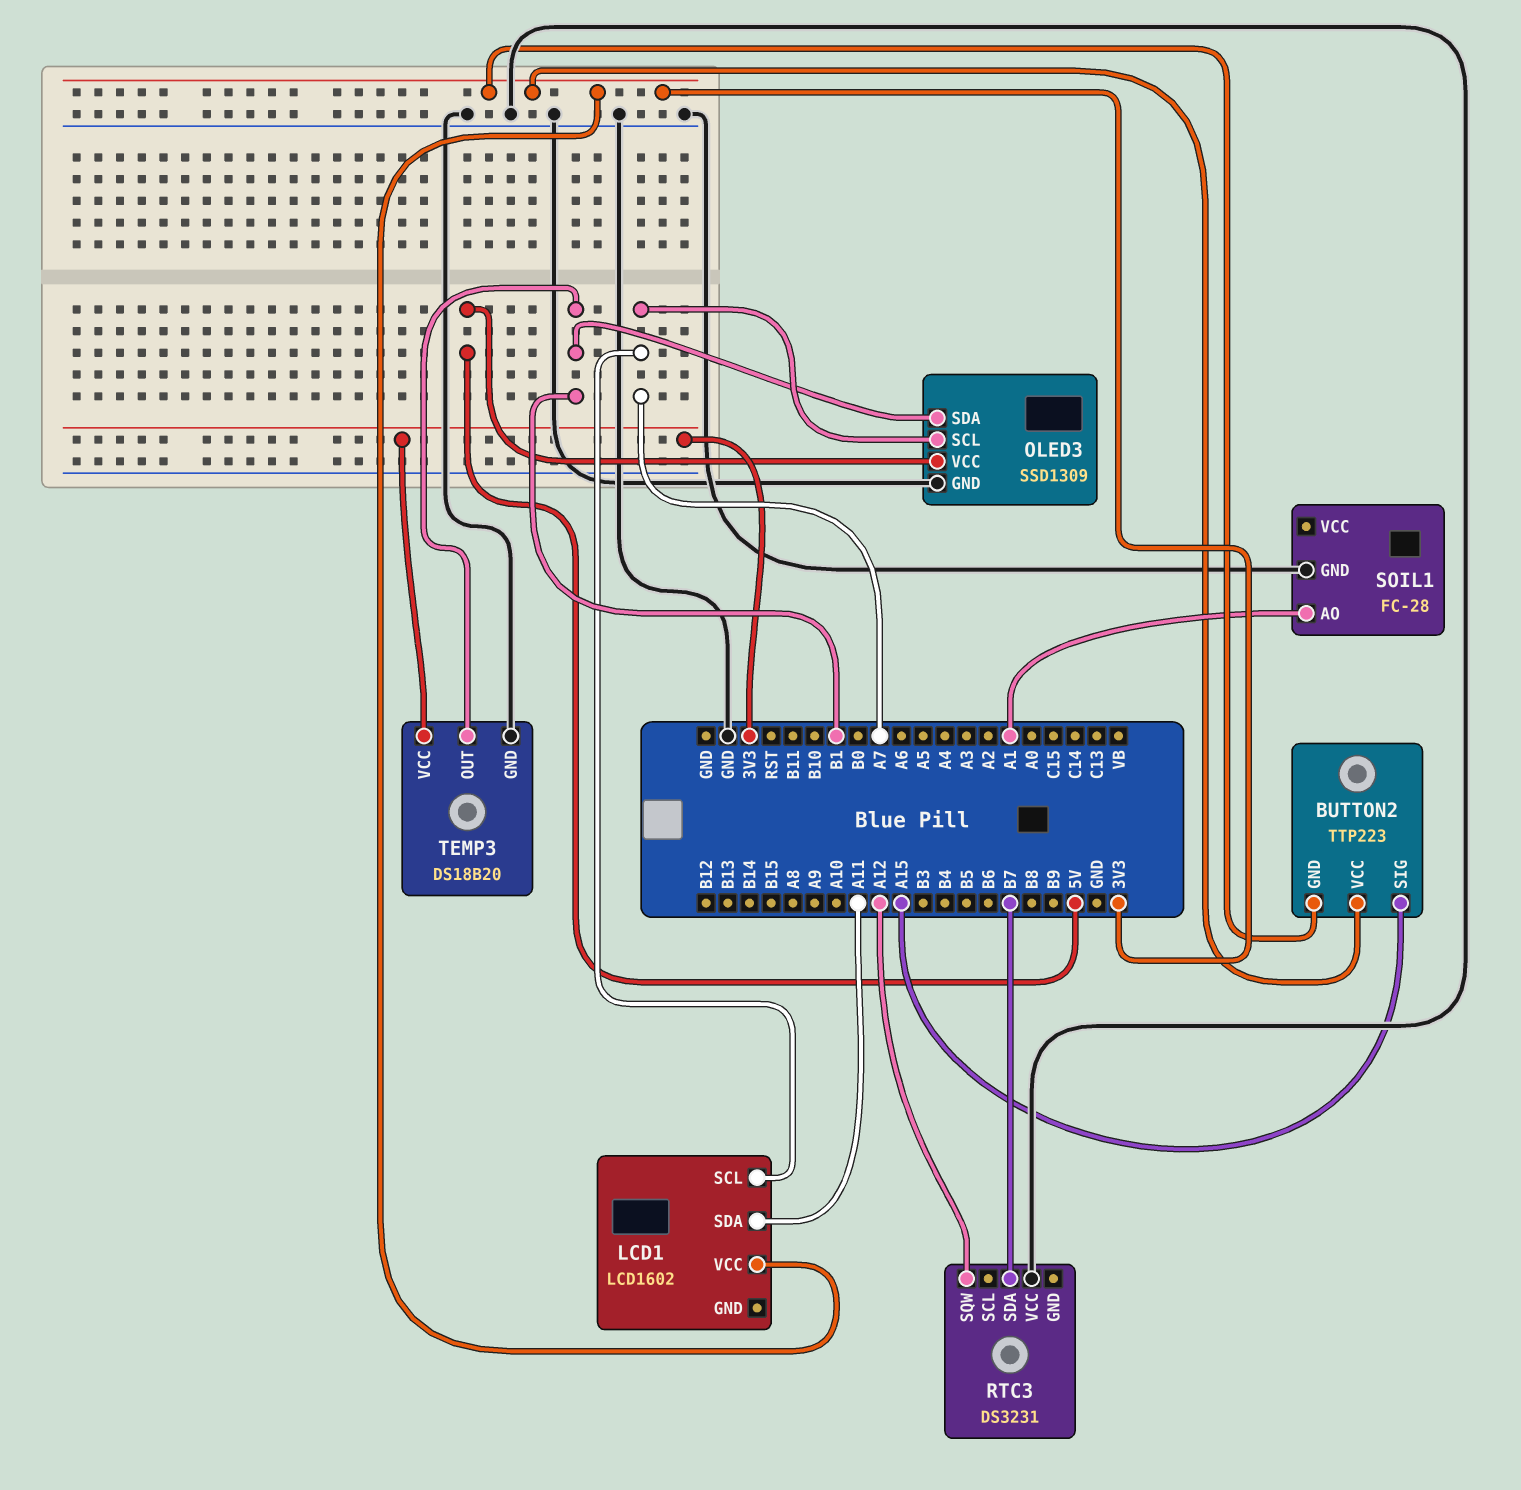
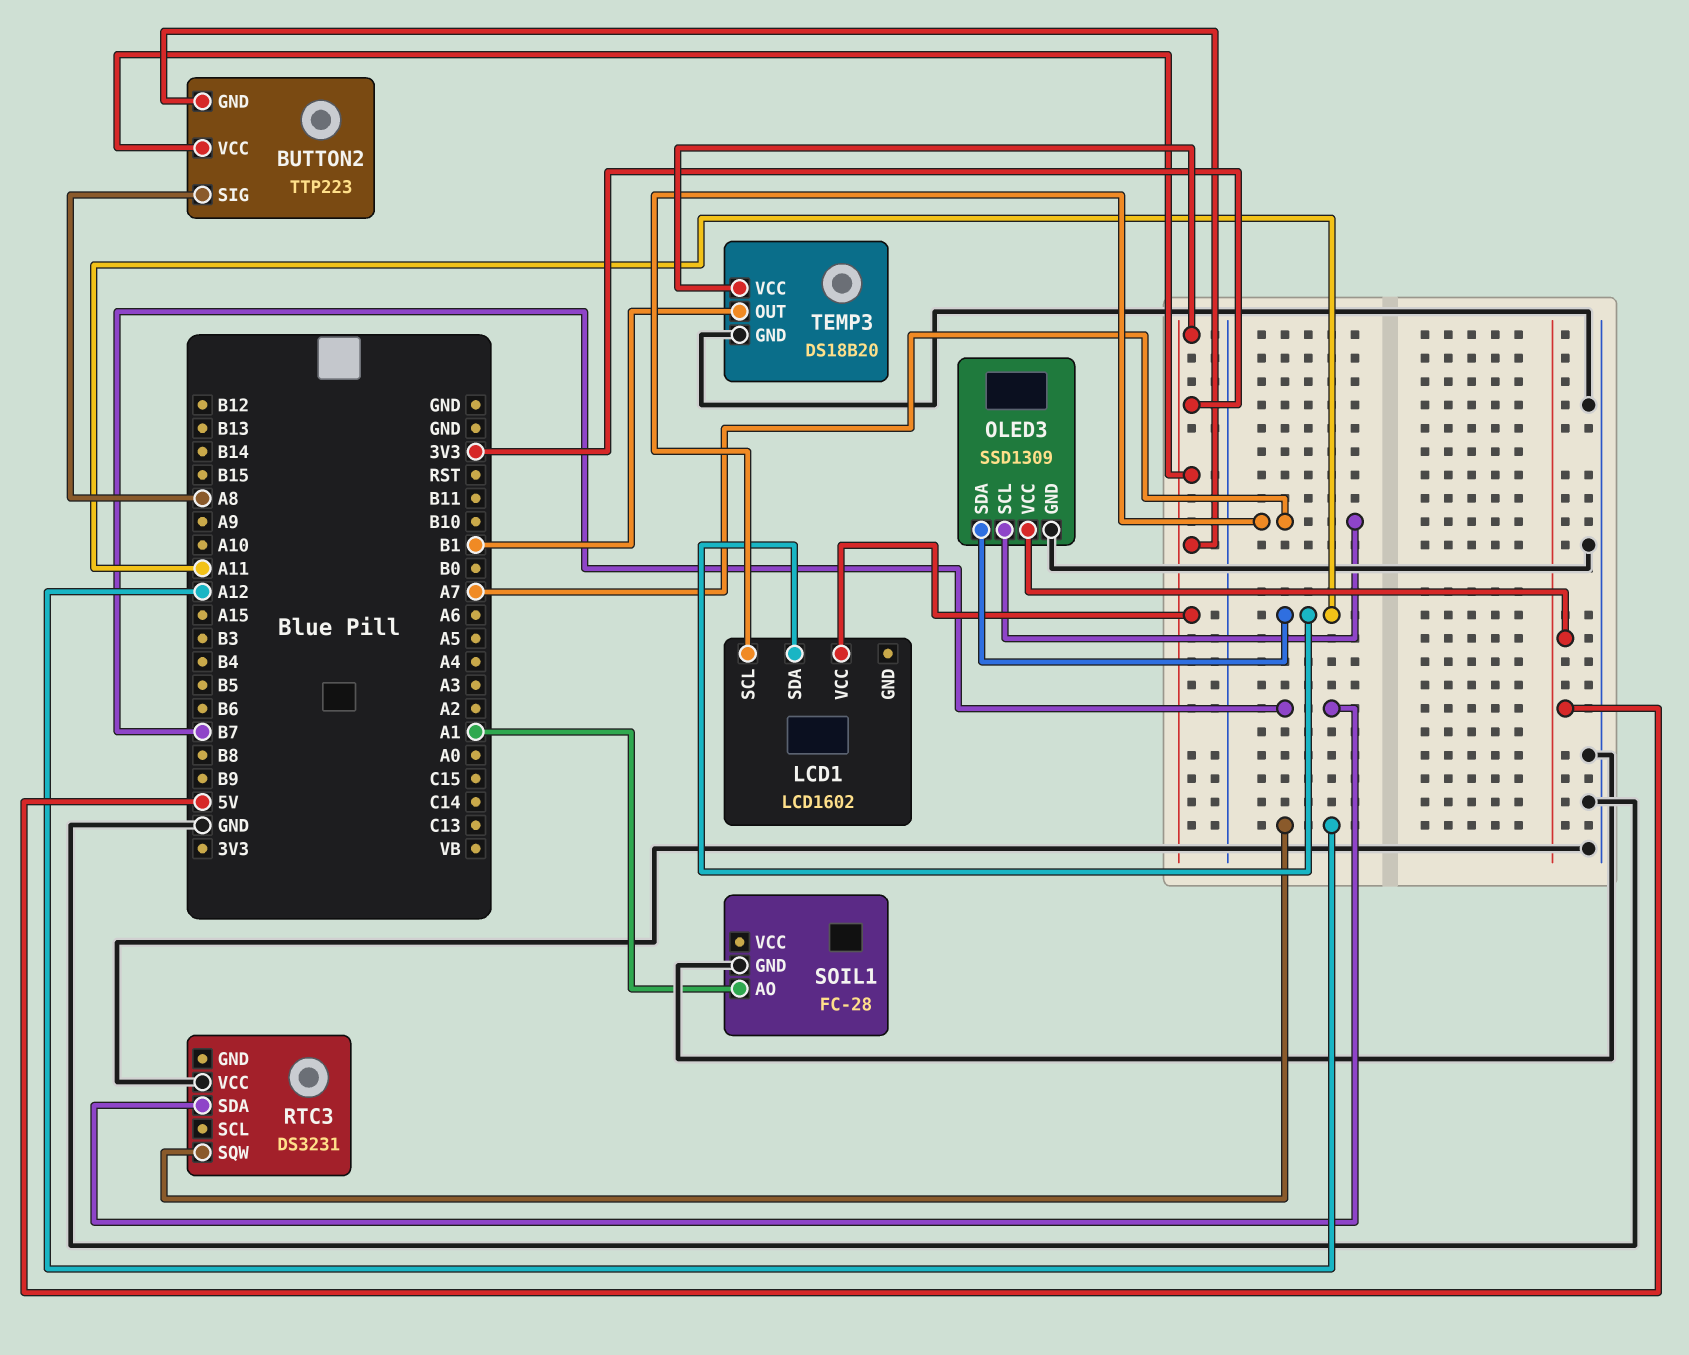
BUTTON2 pin SIG: A15 -> A8
OLED3 pin SDA: B1 -> A11

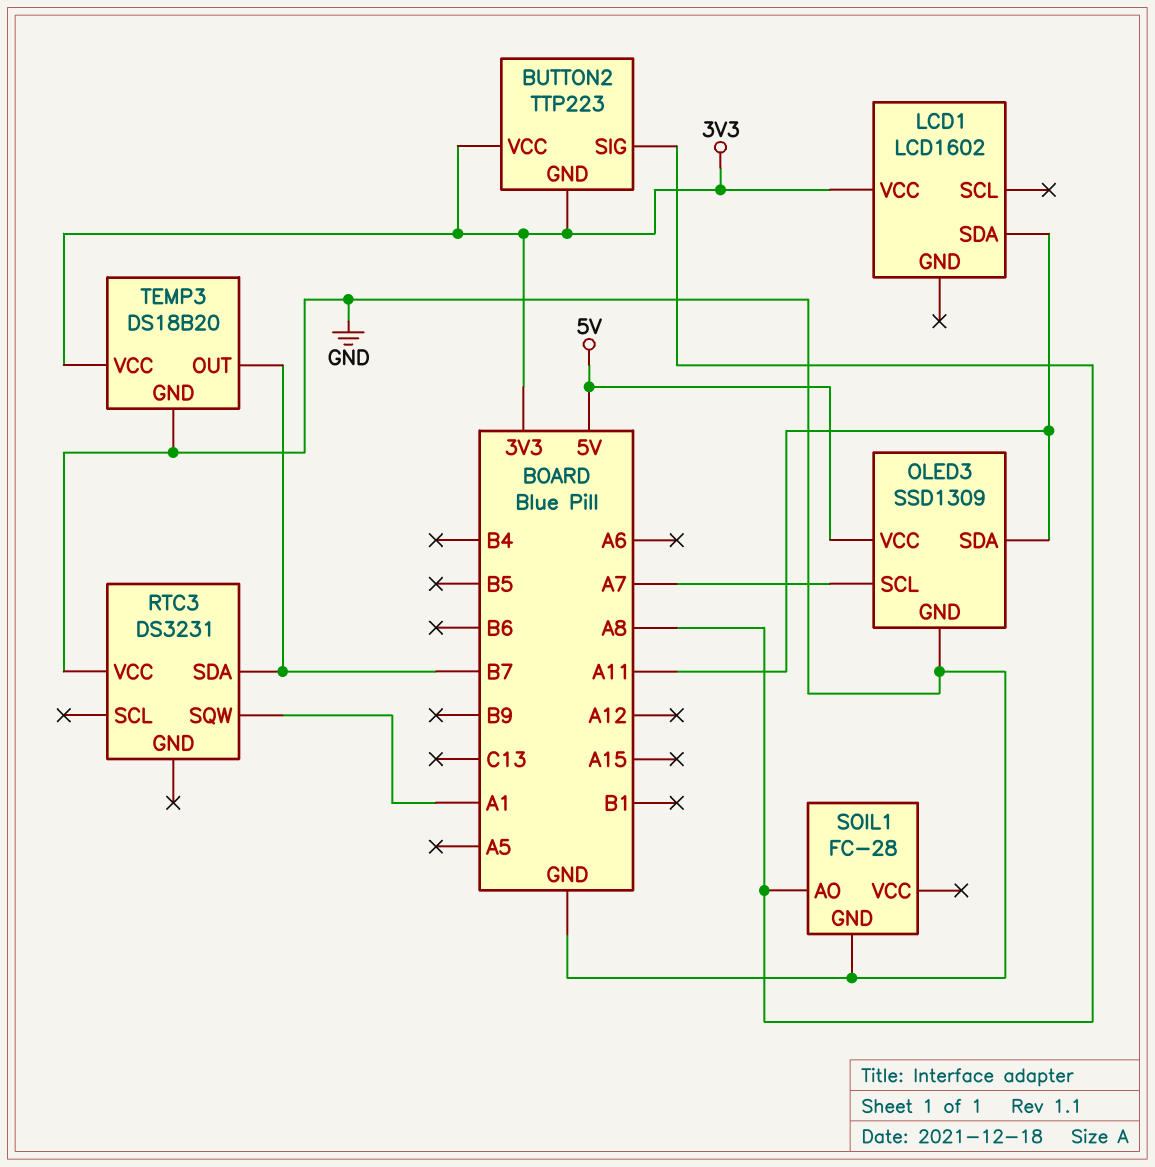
LCD1 pin SCL: A7 -> none
RTC3 pin SQW: A12 -> A1
SOIL1 pin AO: A1 -> A8
TEMP3 pin OUT: B1 -> B7

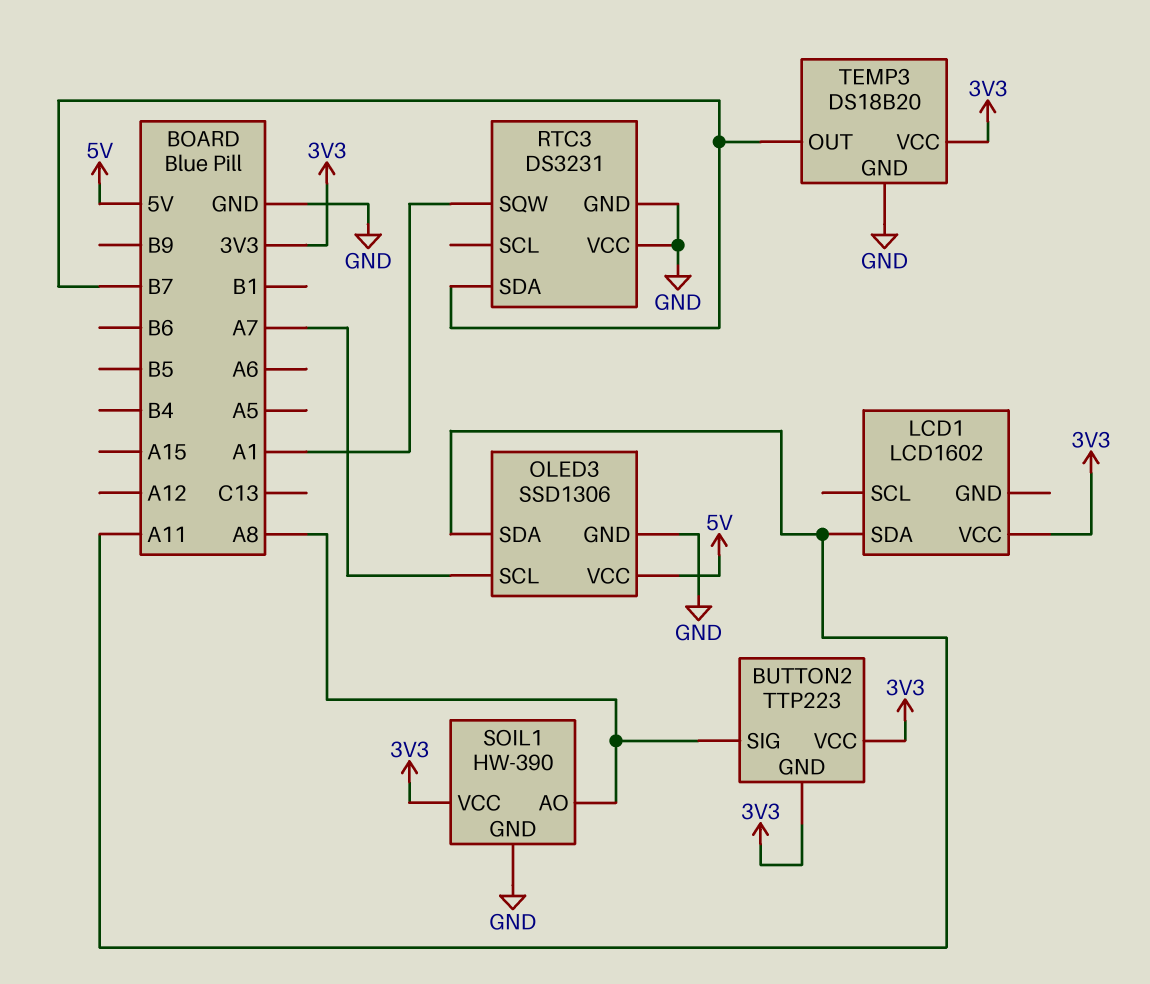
OLED3: SSD1309 -> SSD1306
RTC3 pin GND: none -> GND
SOIL1: FC-28 -> HW-390
SOIL1 pin VCC: none -> 3V3

